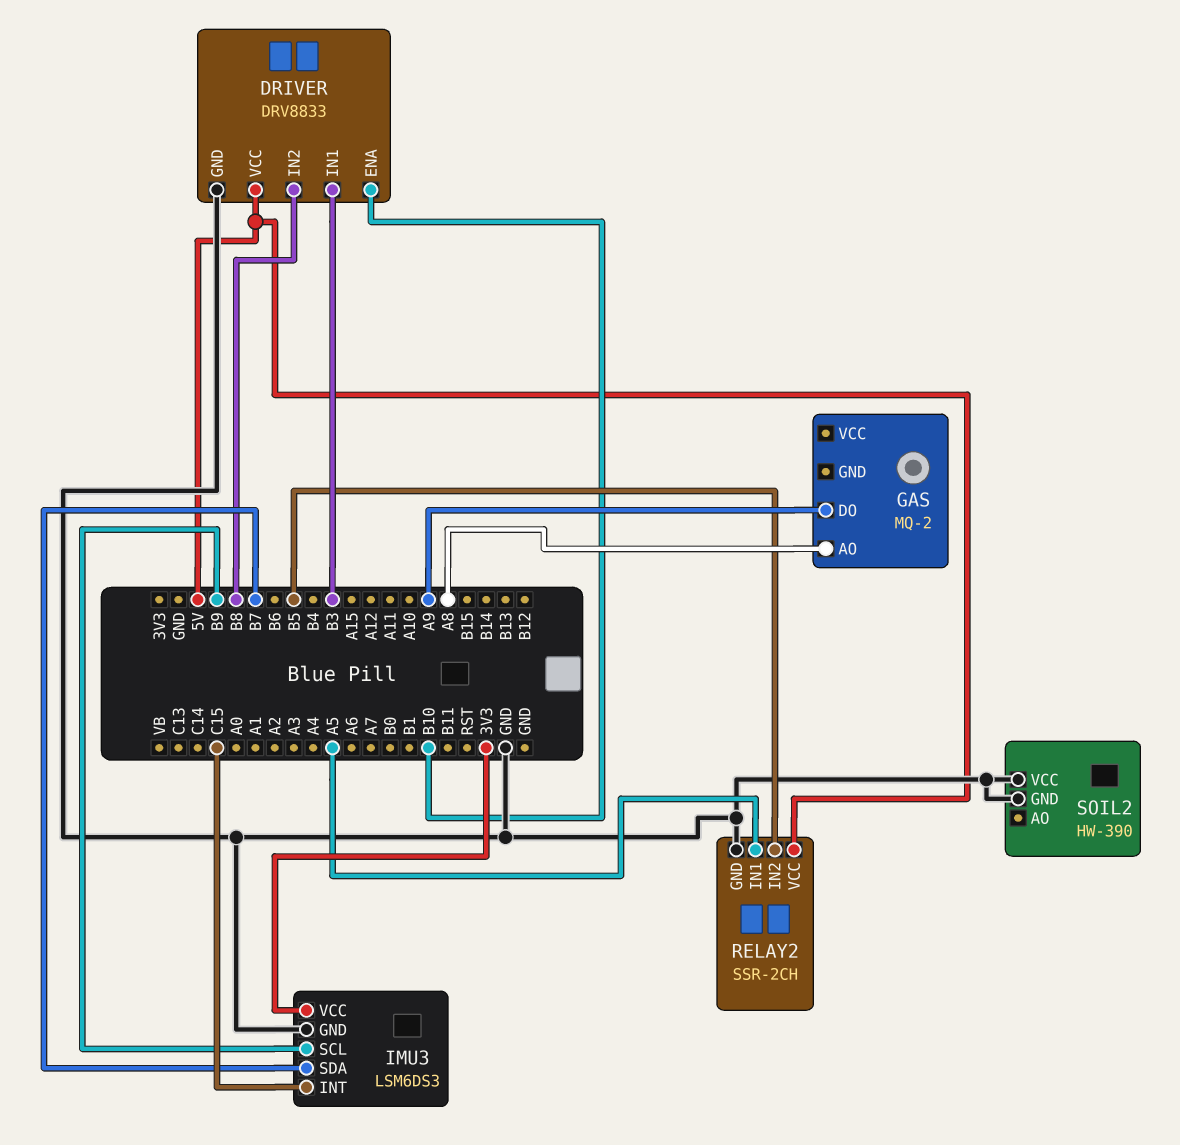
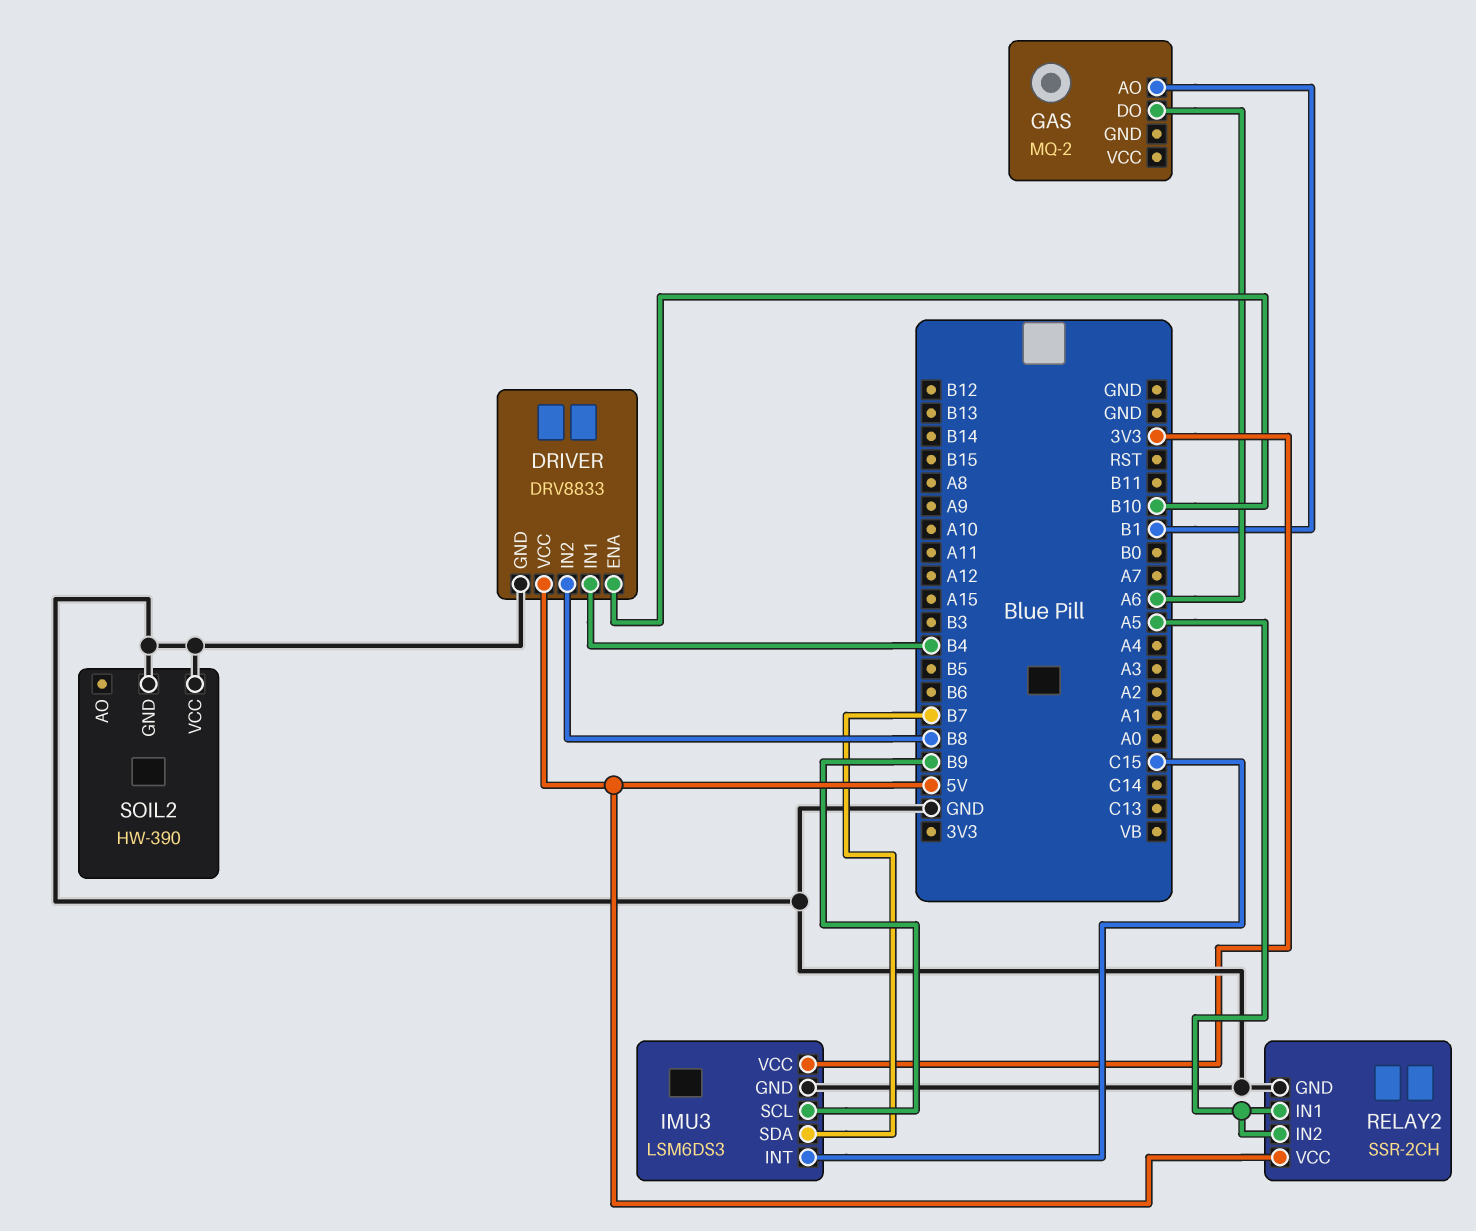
DRIVER pin IN1: B3 -> B4
GAS pin AO: A8 -> B1
GAS pin DO: A9 -> A6
RELAY2 pin IN2: B5 -> A5

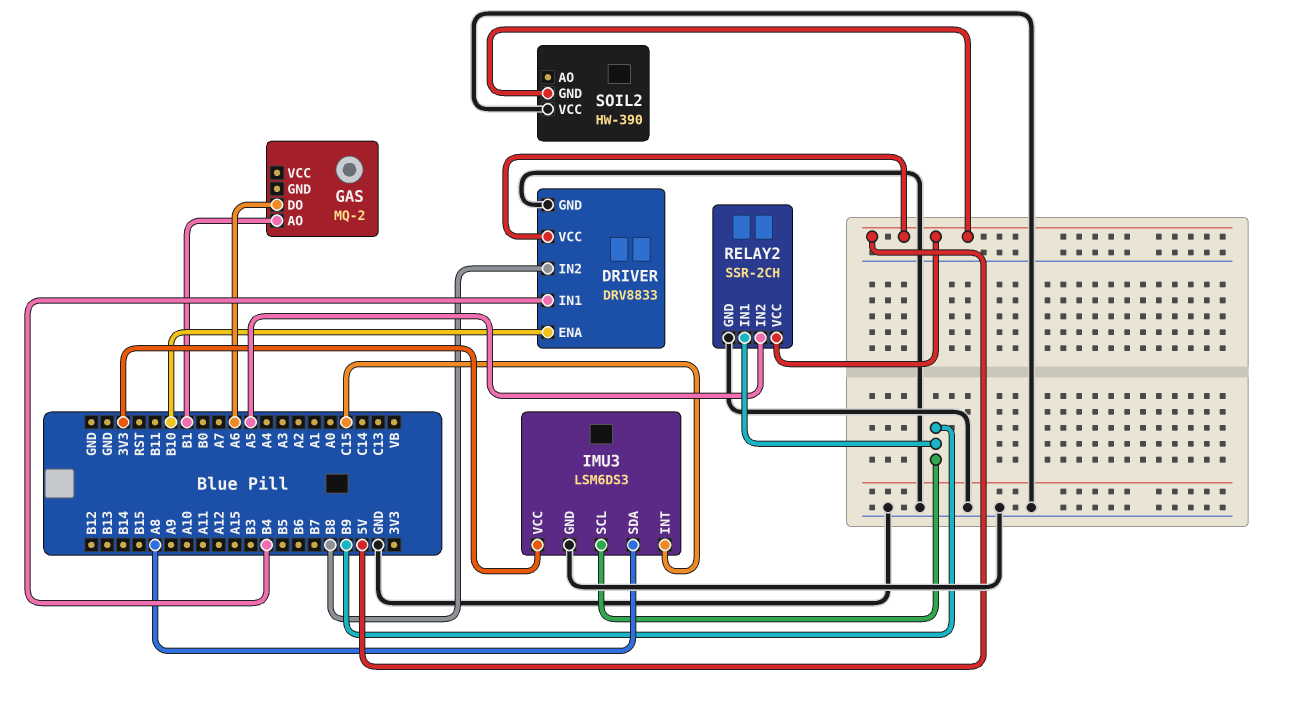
IMU3 pin SDA: B7 -> A8
RELAY2 pin IN1: A5 -> B9
SOIL2 pin GND: GND -> 5V

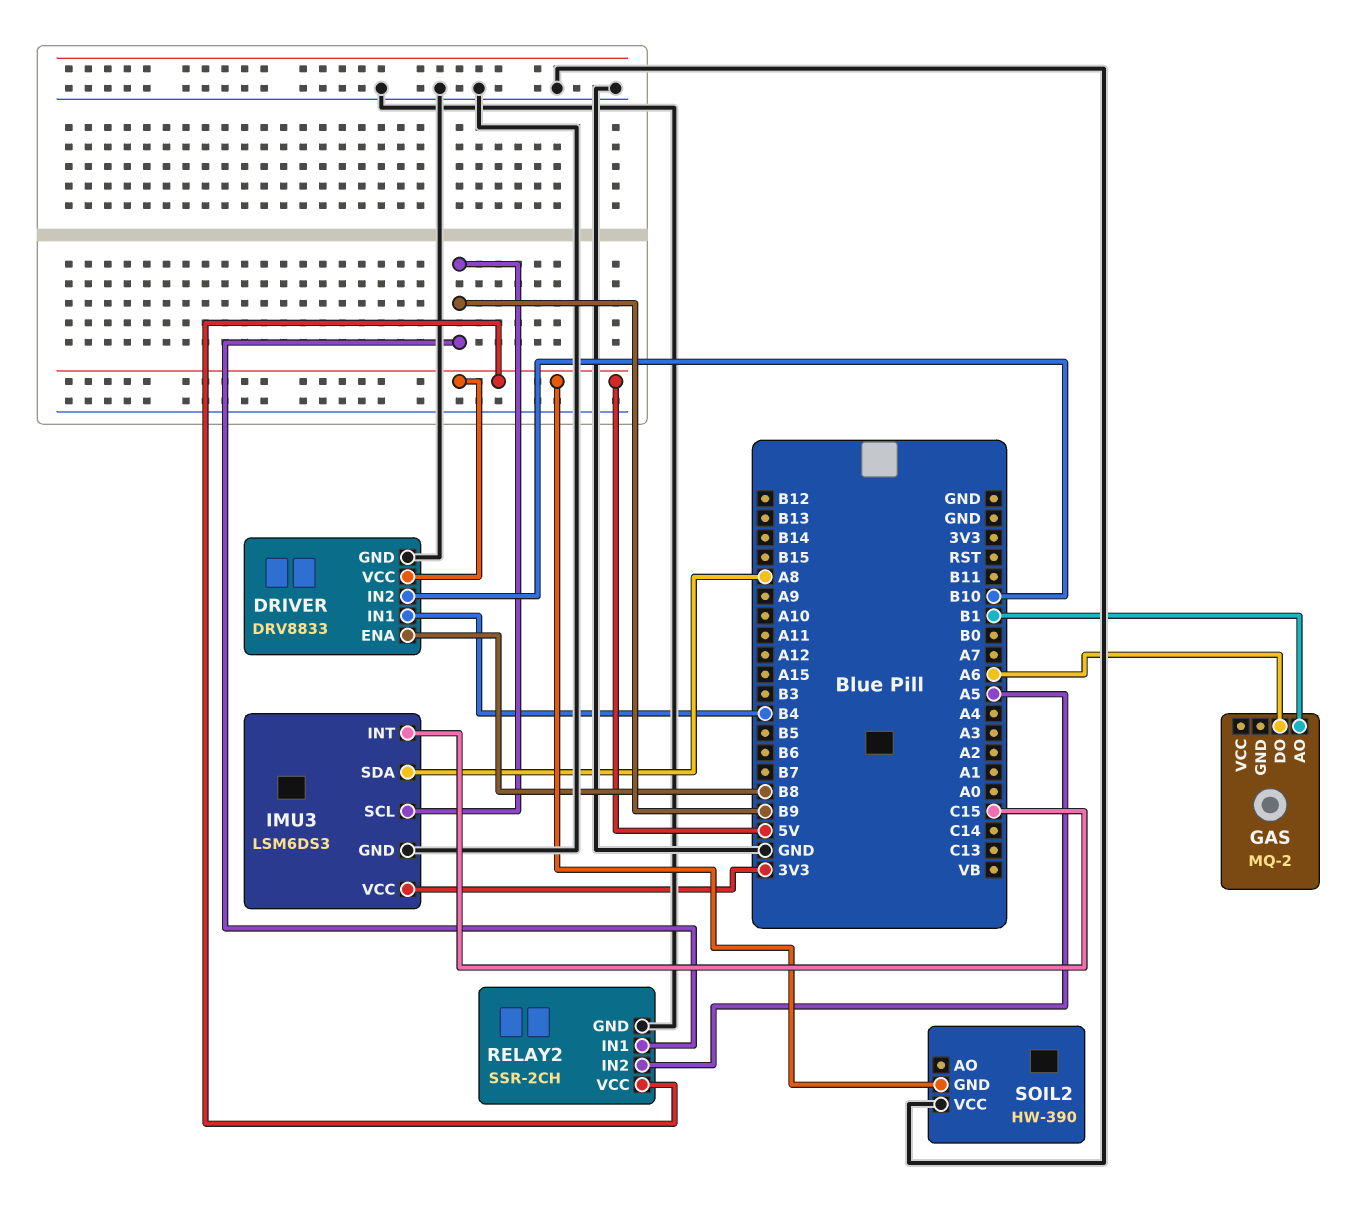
DRIVER pin ENA: B10 -> B8
DRIVER pin IN2: B8 -> B10

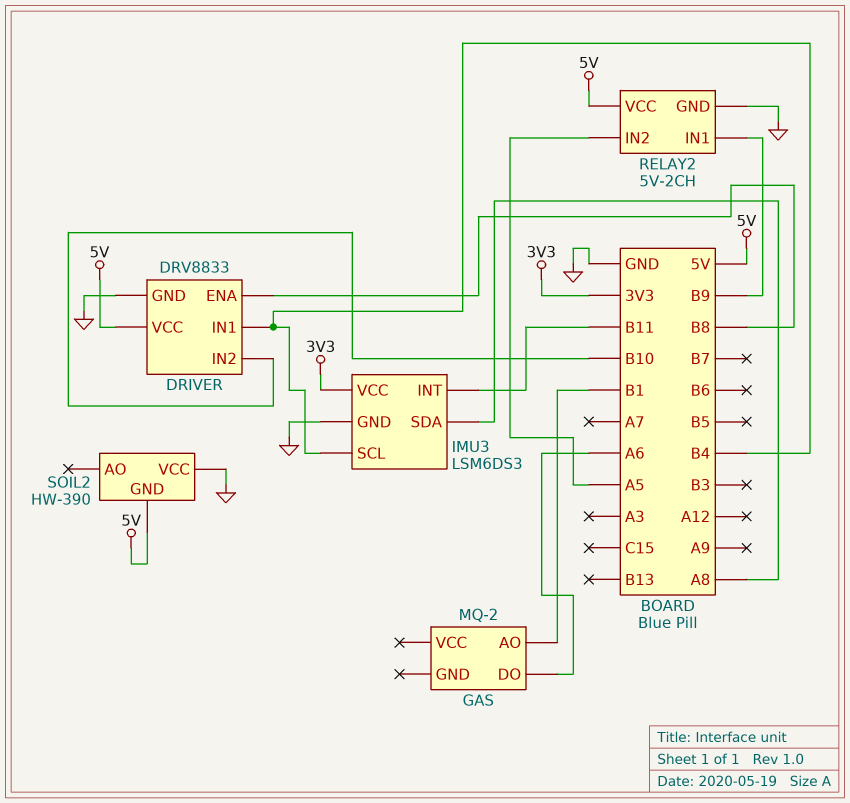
IMU3 pin INT: C15 -> B11
IMU3 pin SCL: B9 -> B4
RELAY2: SSR-2CH -> 5V-2CH

